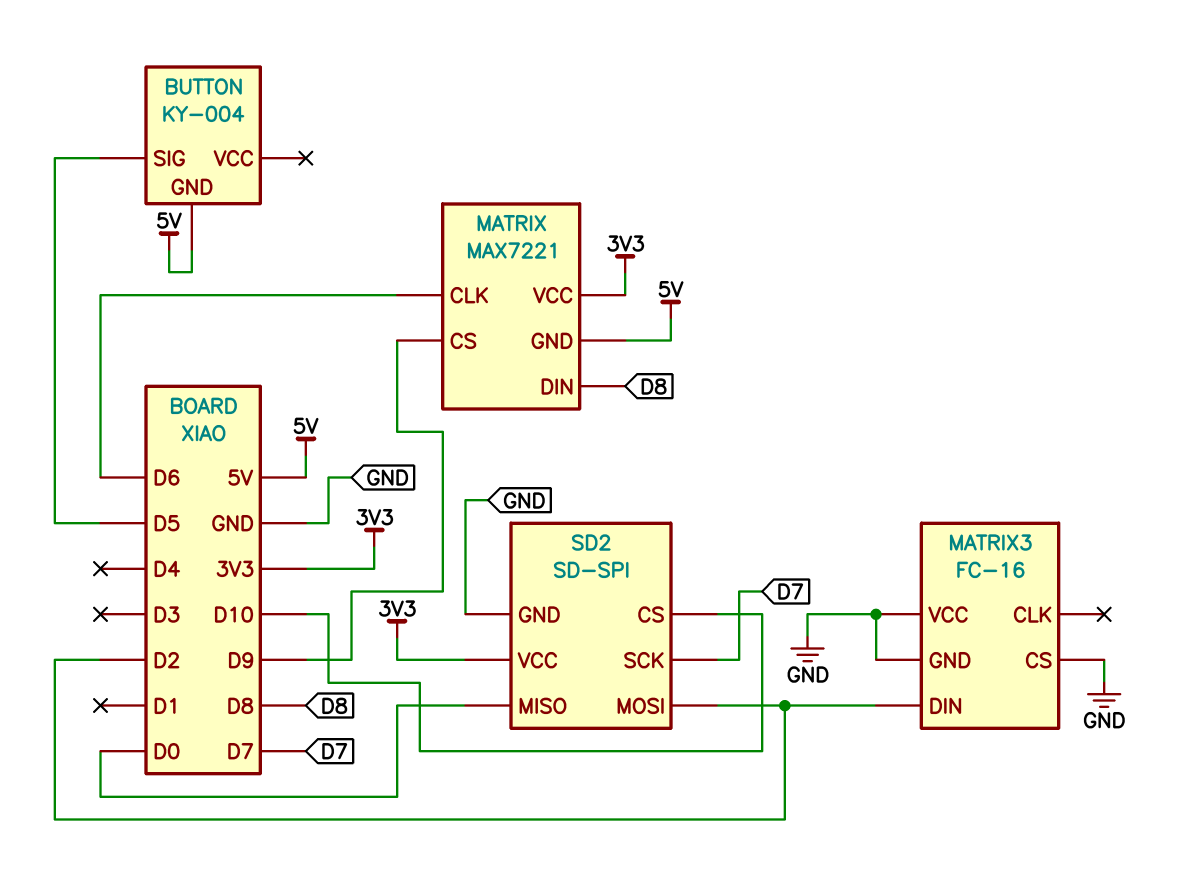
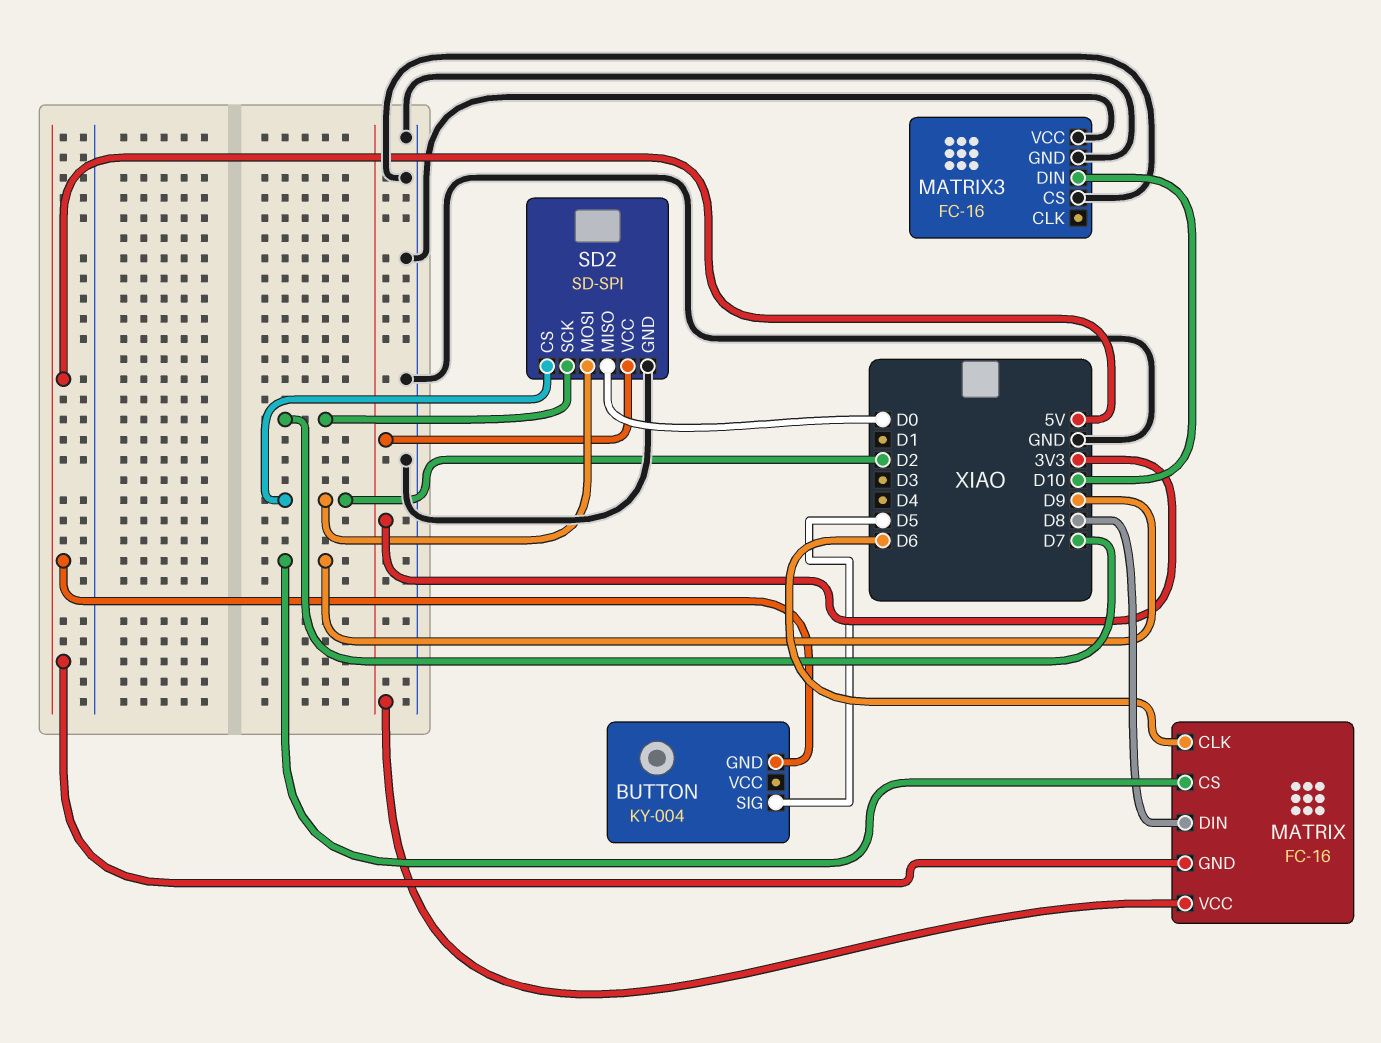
MATRIX: MAX7221 -> FC-16
MATRIX3 pin DIN: D2 -> D10
SD2 pin CS: D10 -> D2

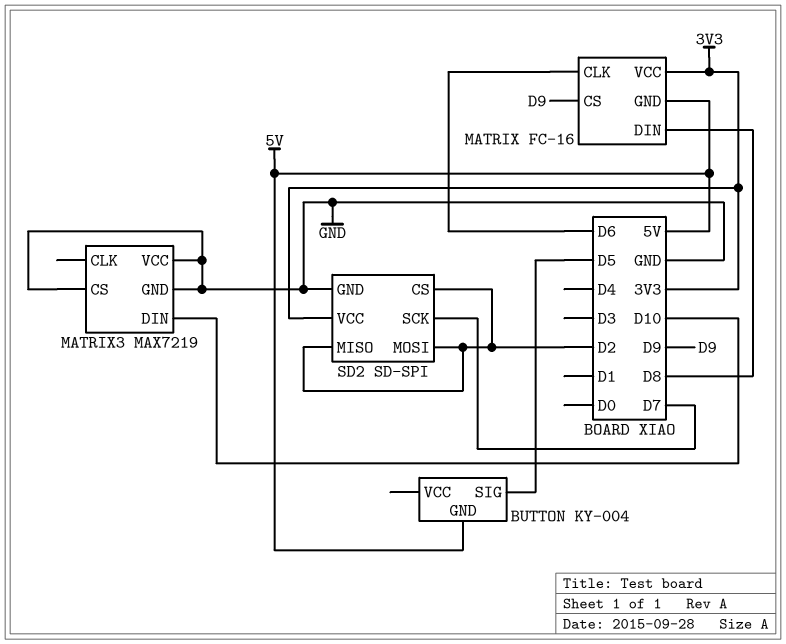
MATRIX3: FC-16 -> MAX7219
SD2 pin MISO: D0 -> D2

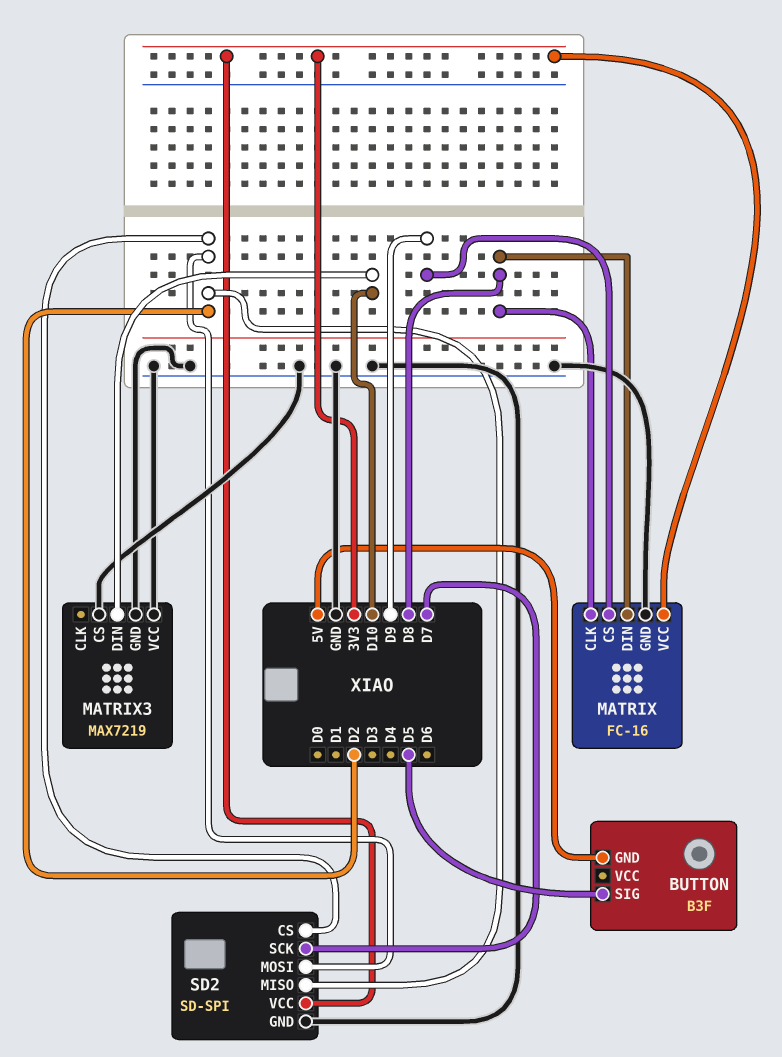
BUTTON: KY-004 -> B3F
MATRIX pin CLK: D6 -> D8
MATRIX pin GND: 5V -> GND

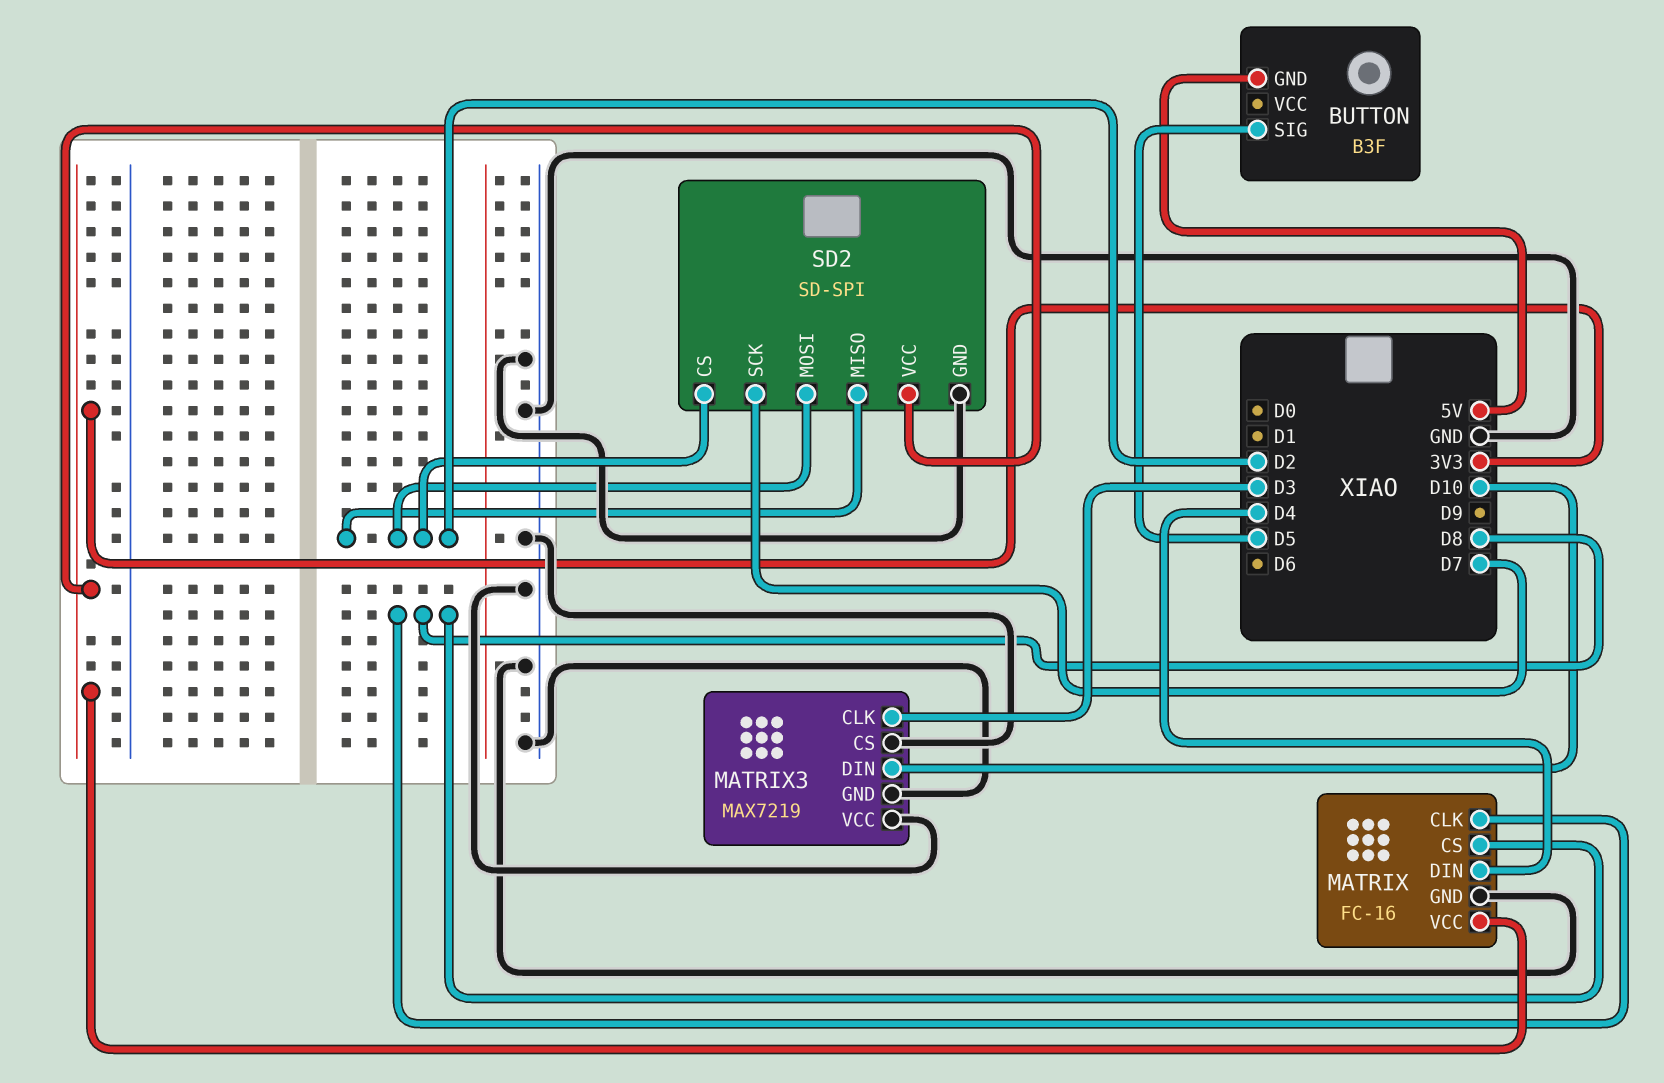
MATRIX pin CS: D9 -> D8
MATRIX pin DIN: D8 -> D4
MATRIX3 pin CLK: none -> D3

